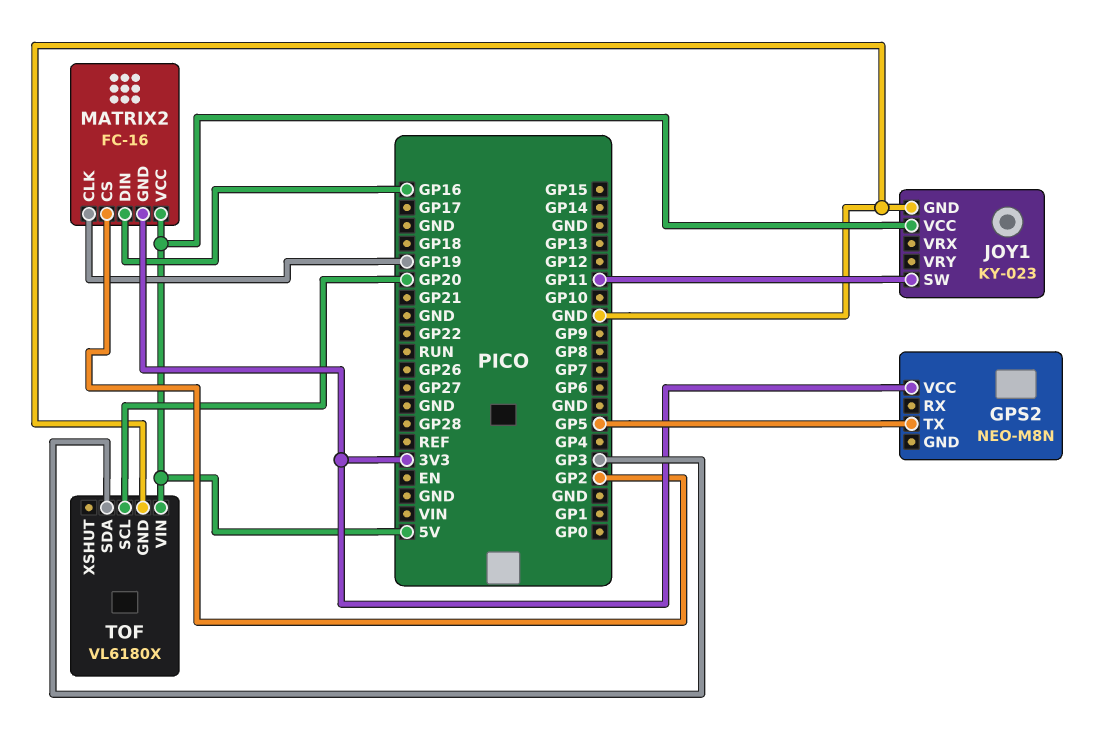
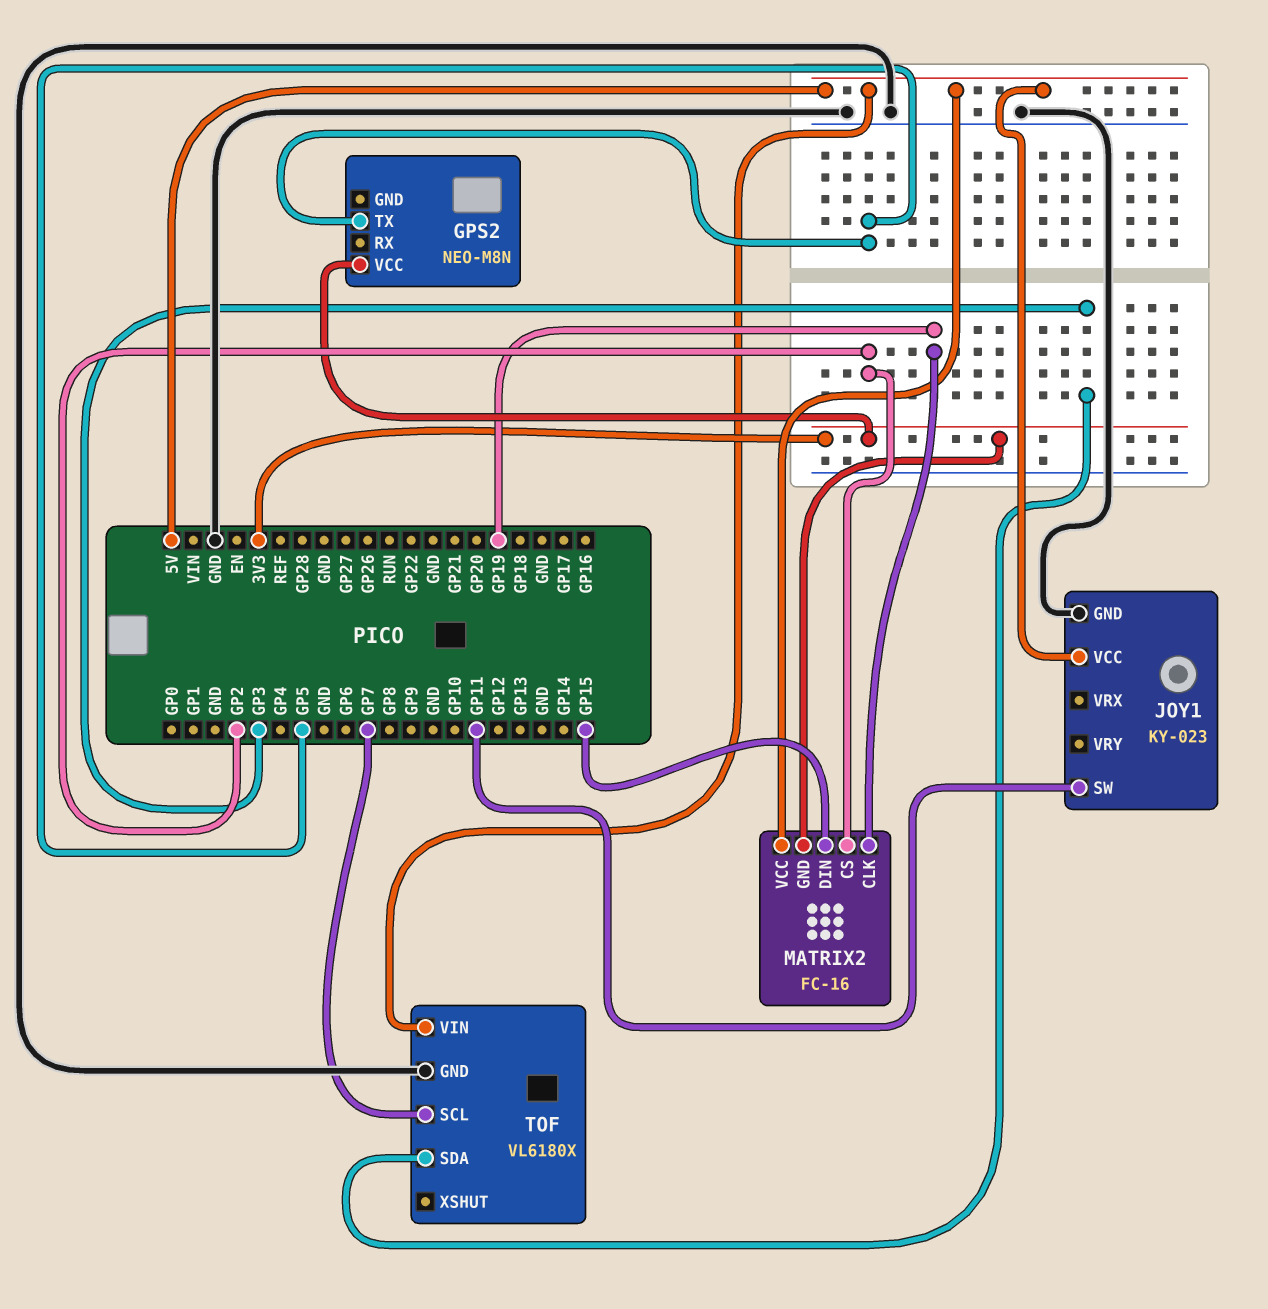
MATRIX2 pin DIN: GP16 -> GP15
TOF pin SCL: GP20 -> GP7

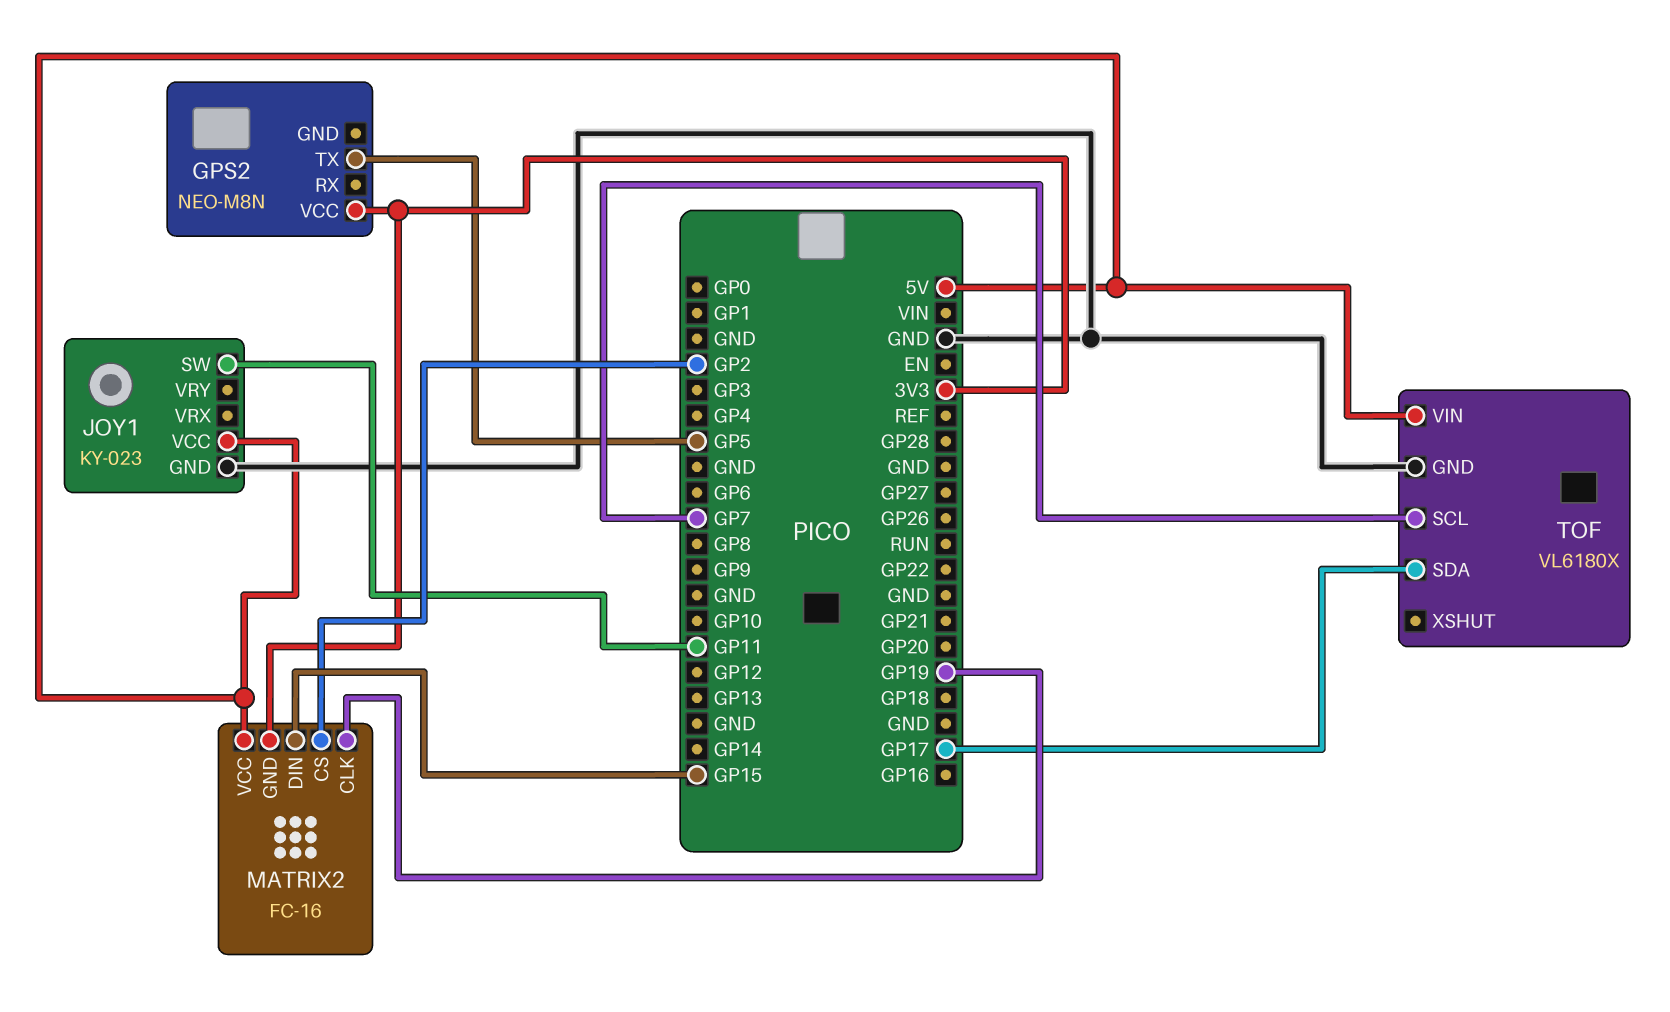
TOF pin SDA: GP3 -> GP17

